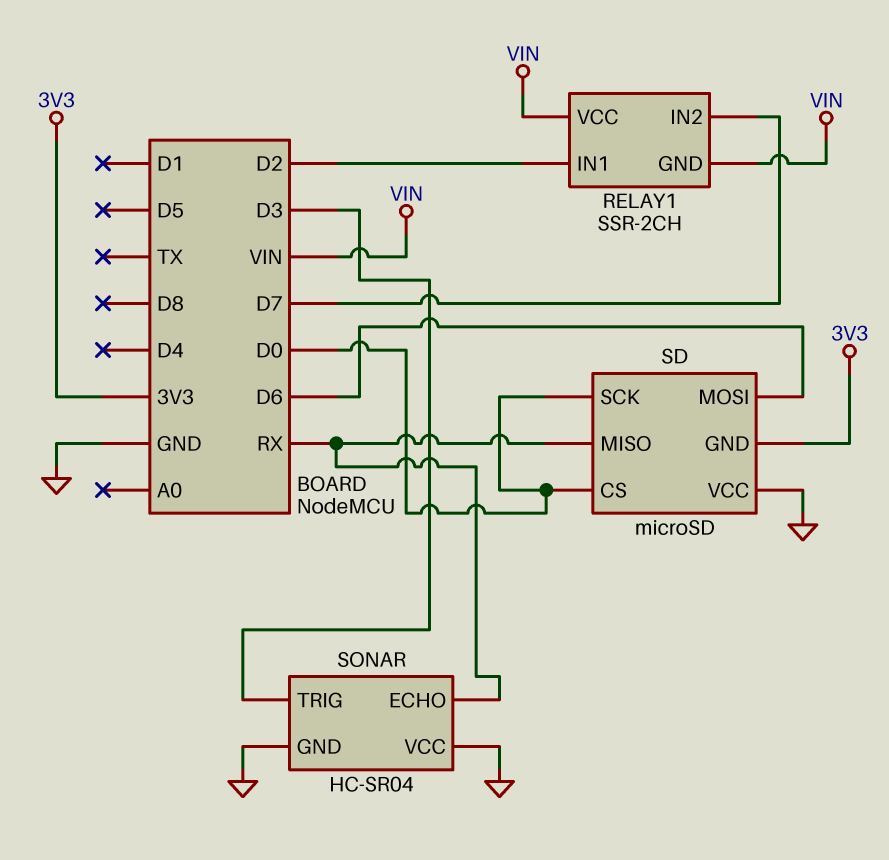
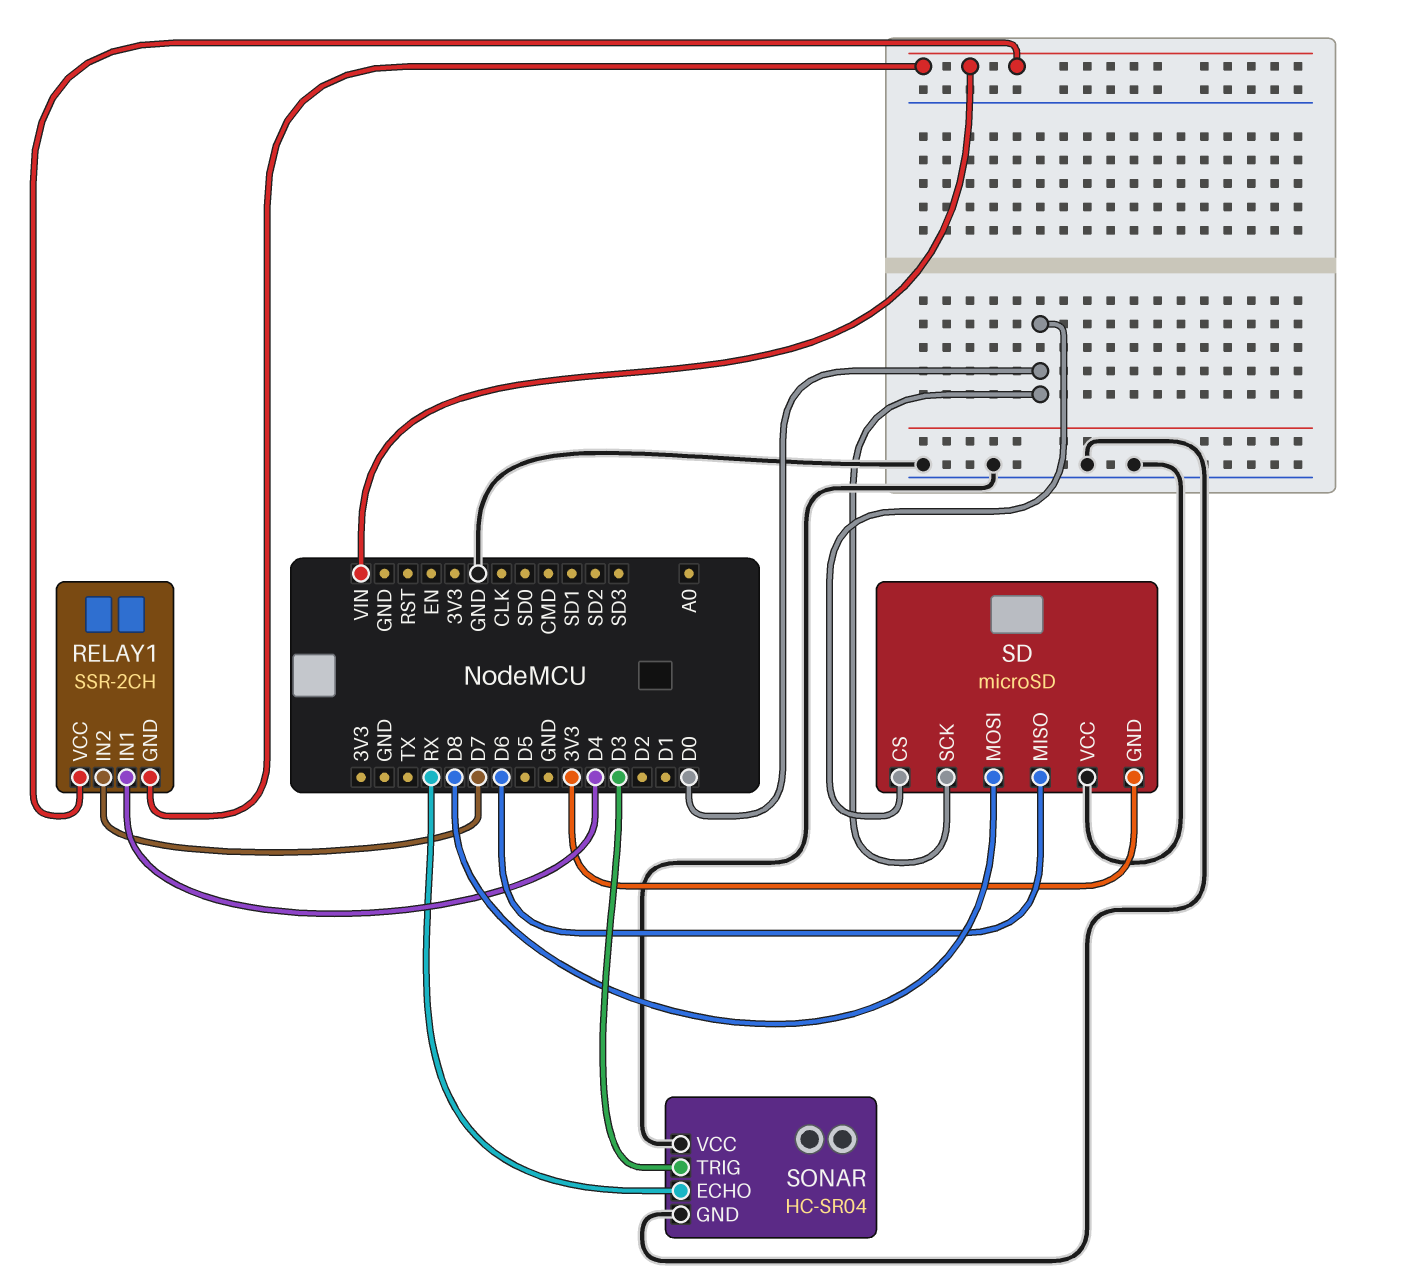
RELAY1 pin IN1: D2 -> D4
SD pin MISO: RX -> D6
SD pin MOSI: D6 -> D8

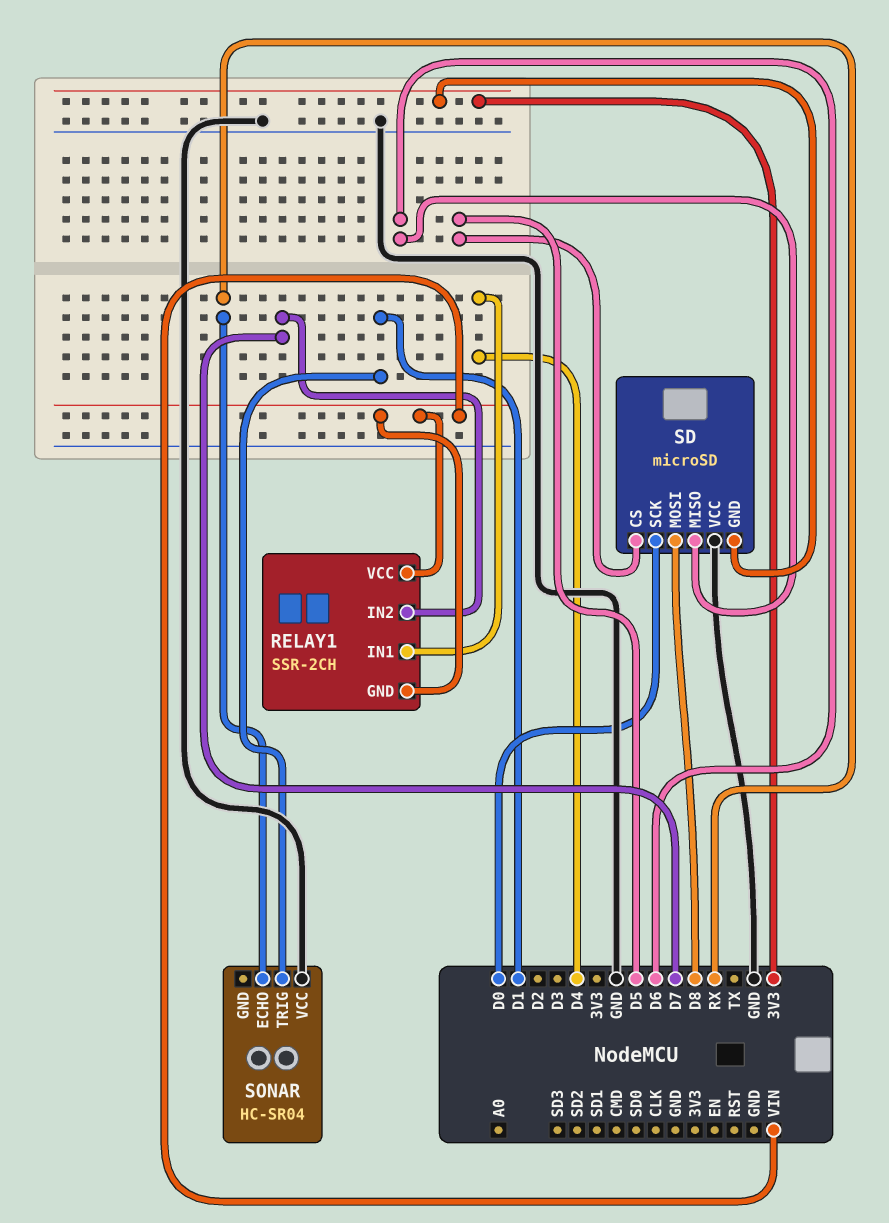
SD pin CS: D0 -> D5
SONAR pin GND: GND -> none
SONAR pin TRIG: D3 -> D1

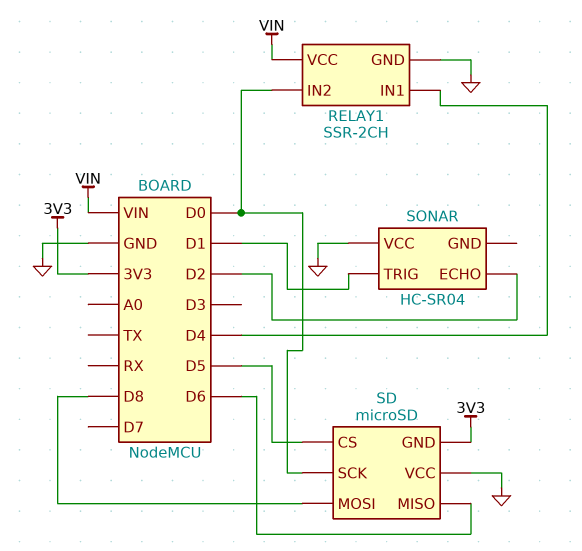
RELAY1 pin GND: VIN -> GND
RELAY1 pin IN2: D7 -> D0
SONAR pin ECHO: RX -> D2

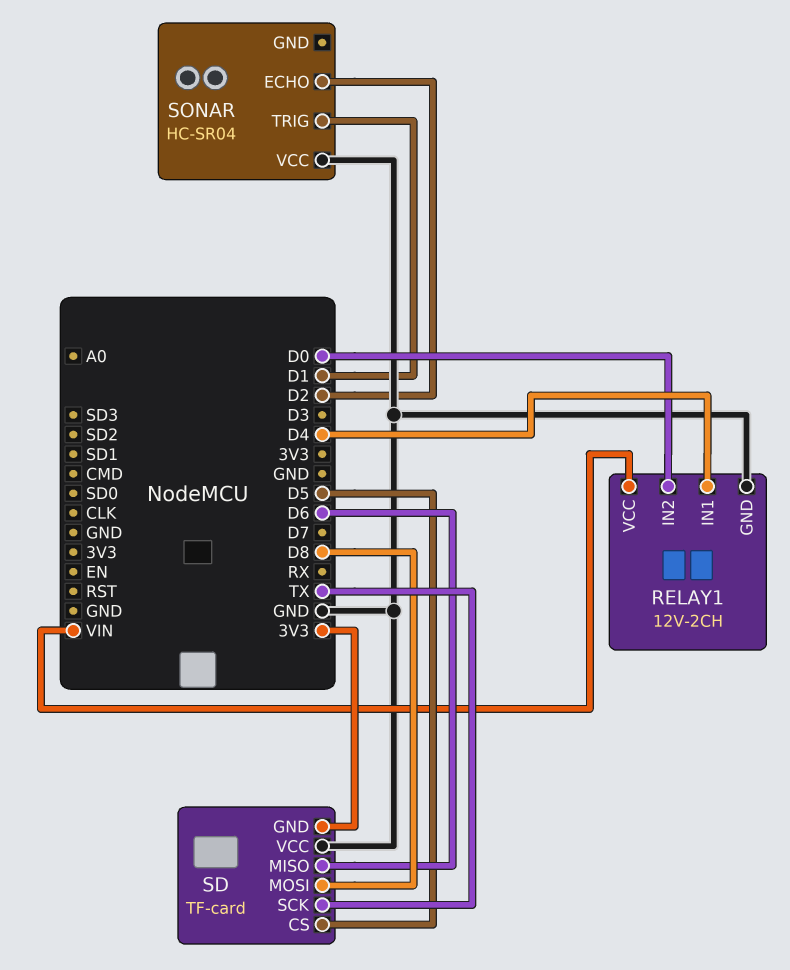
RELAY1: SSR-2CH -> 12V-2CH
SD: microSD -> TF-card
SD pin SCK: D0 -> TX

